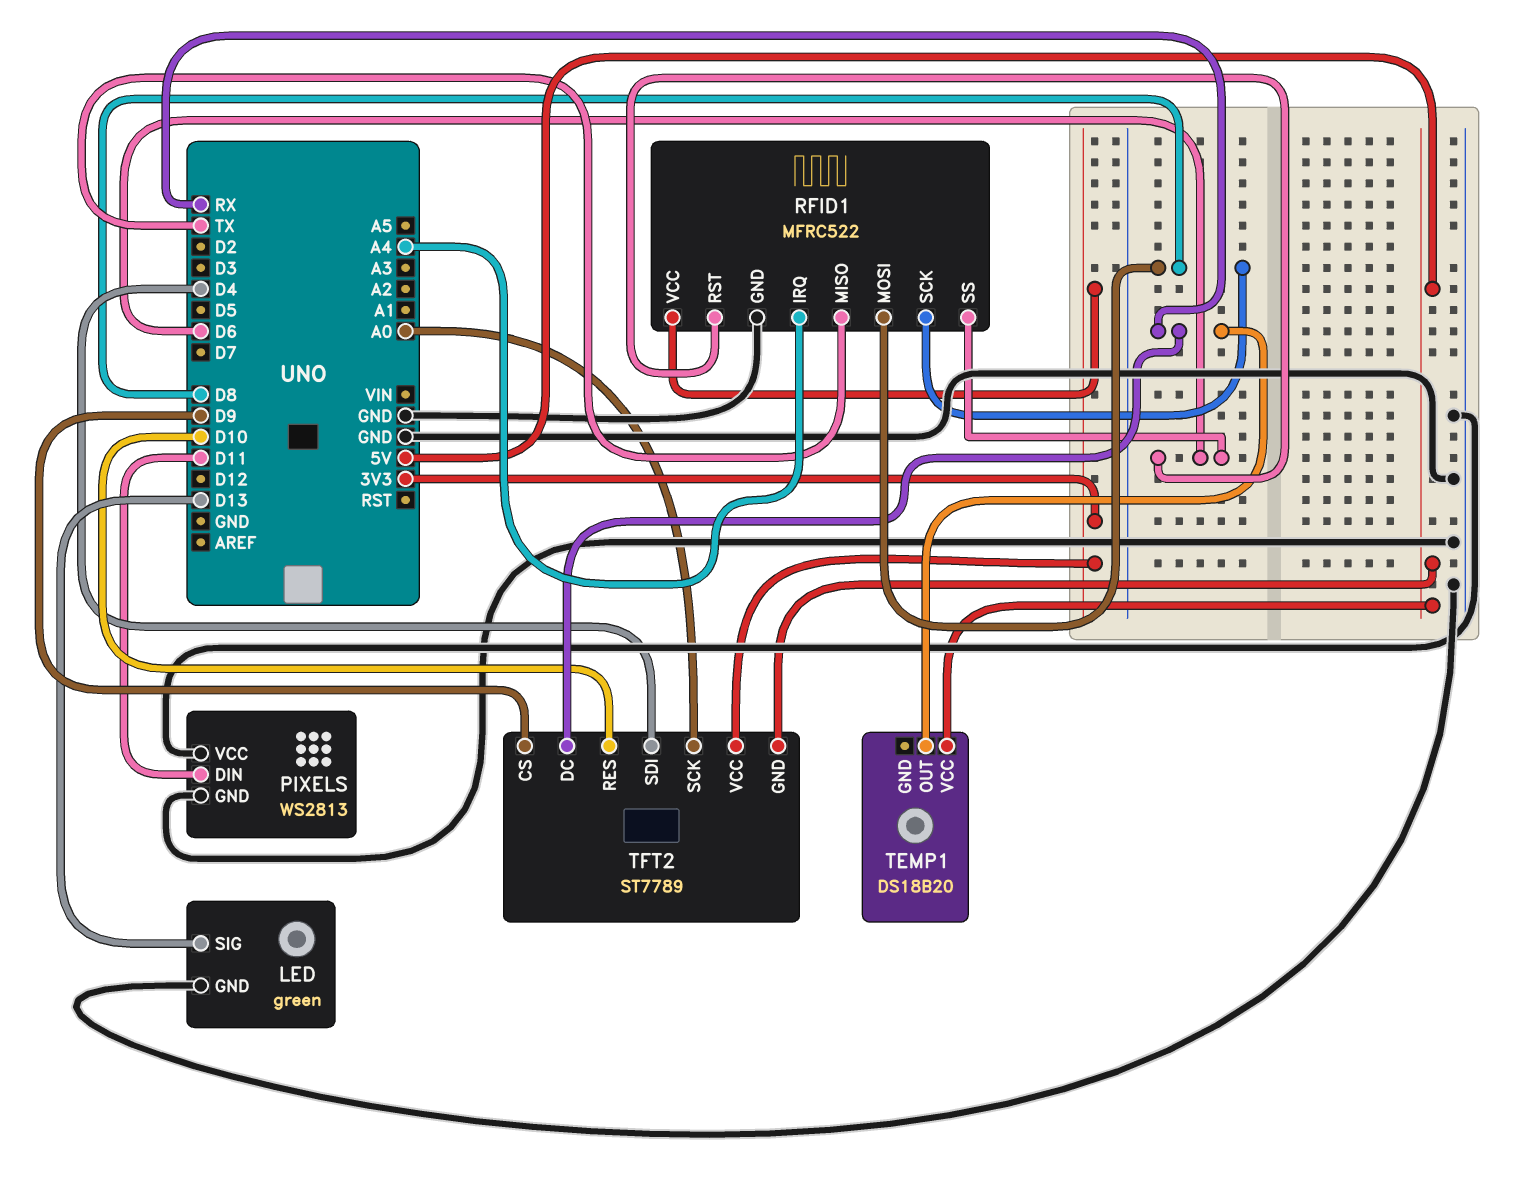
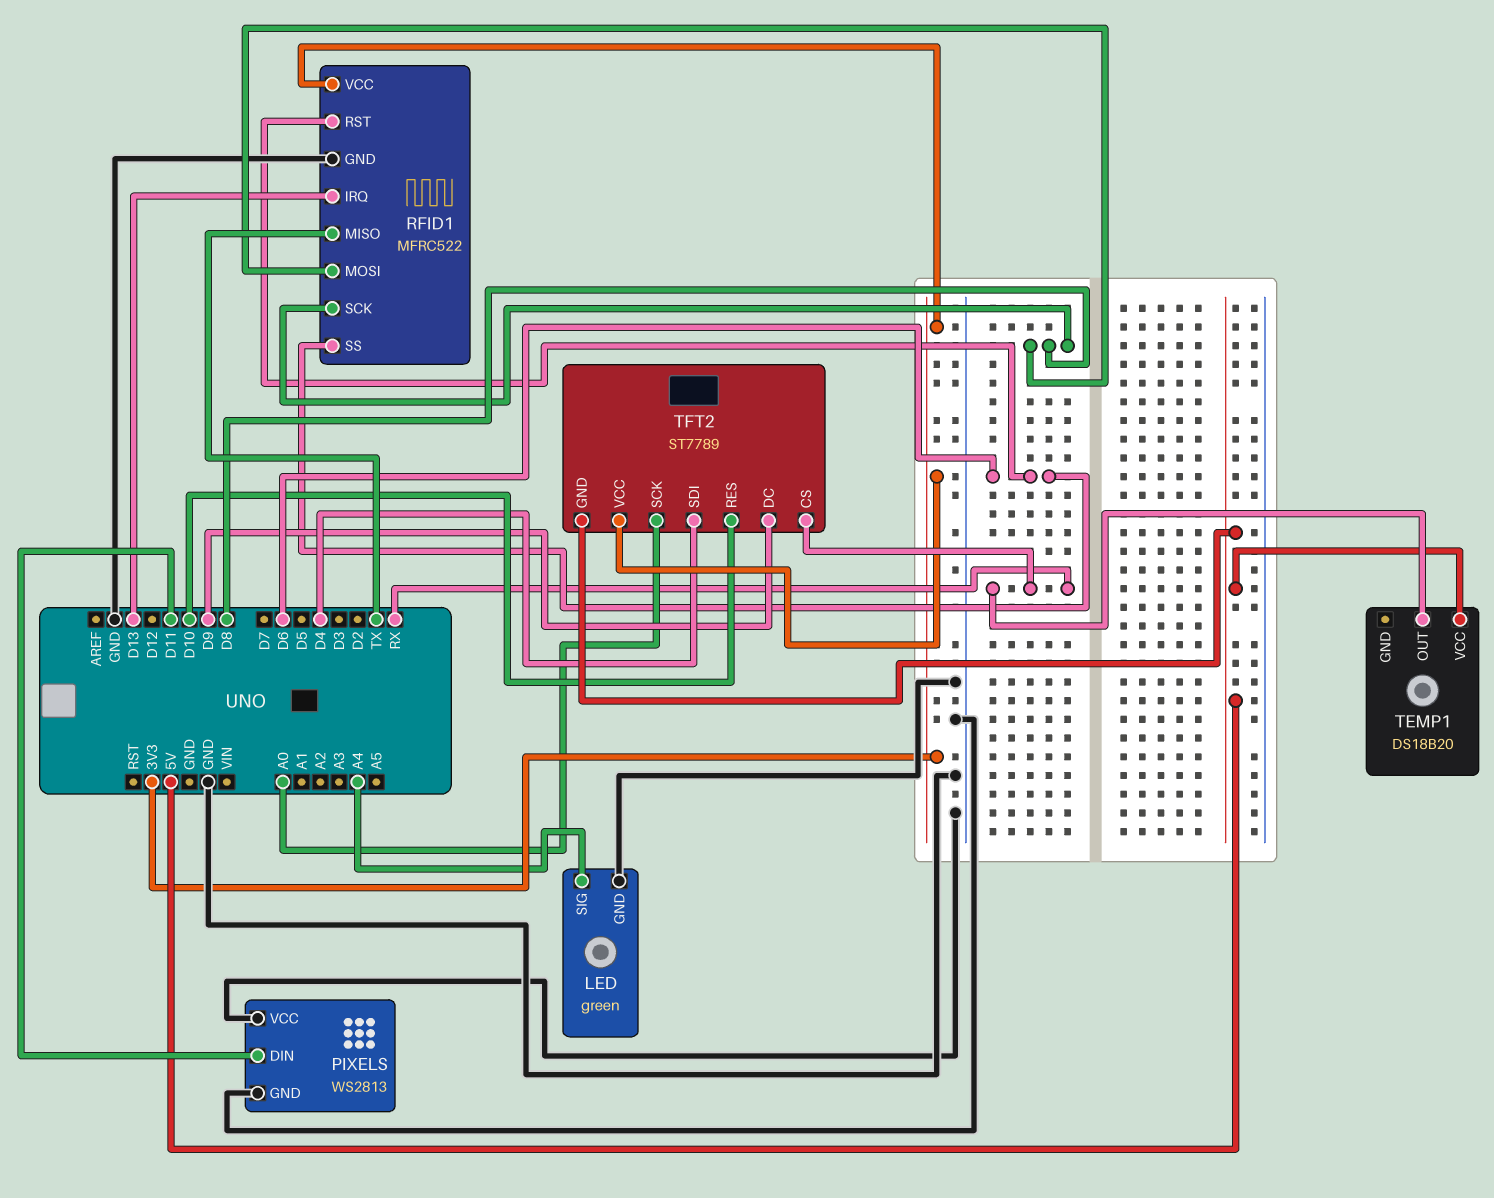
LED pin SIG: D13 -> A4
RFID1 pin IRQ: A4 -> D13
TFT2 pin CS: D9 -> RX
TFT2 pin DC: RX -> D9

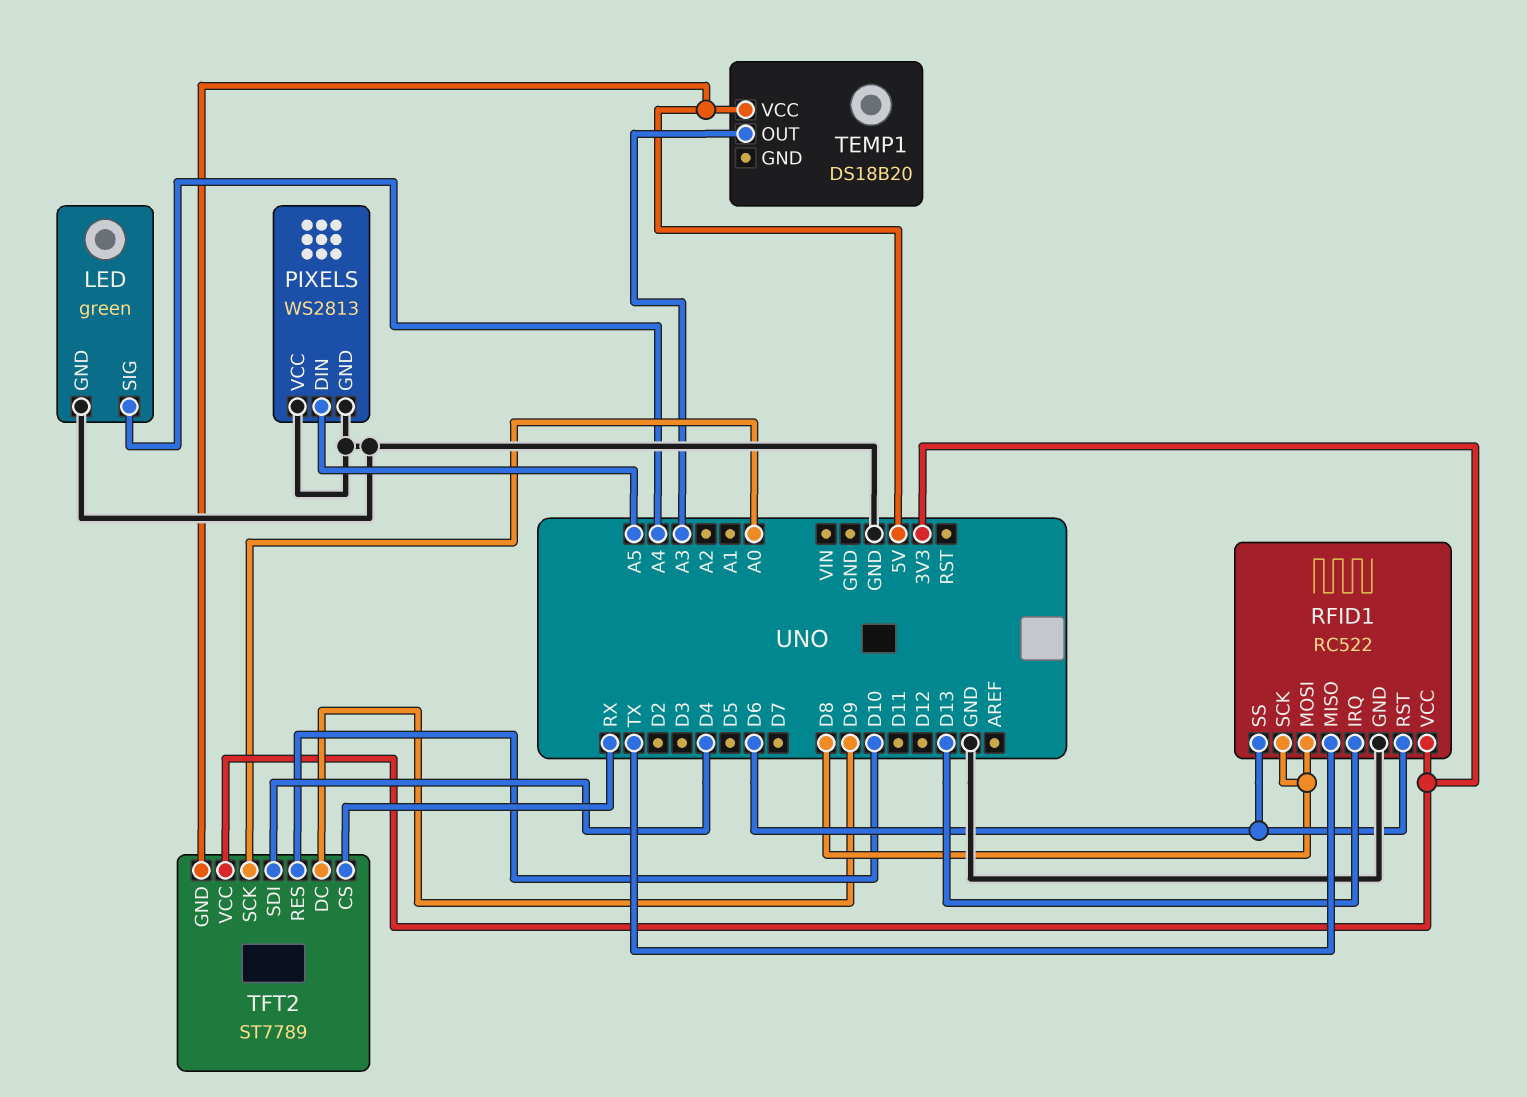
PIXELS pin DIN: D11 -> A5
RFID1: MFRC522 -> RC522
TEMP1 pin OUT: RX -> A3

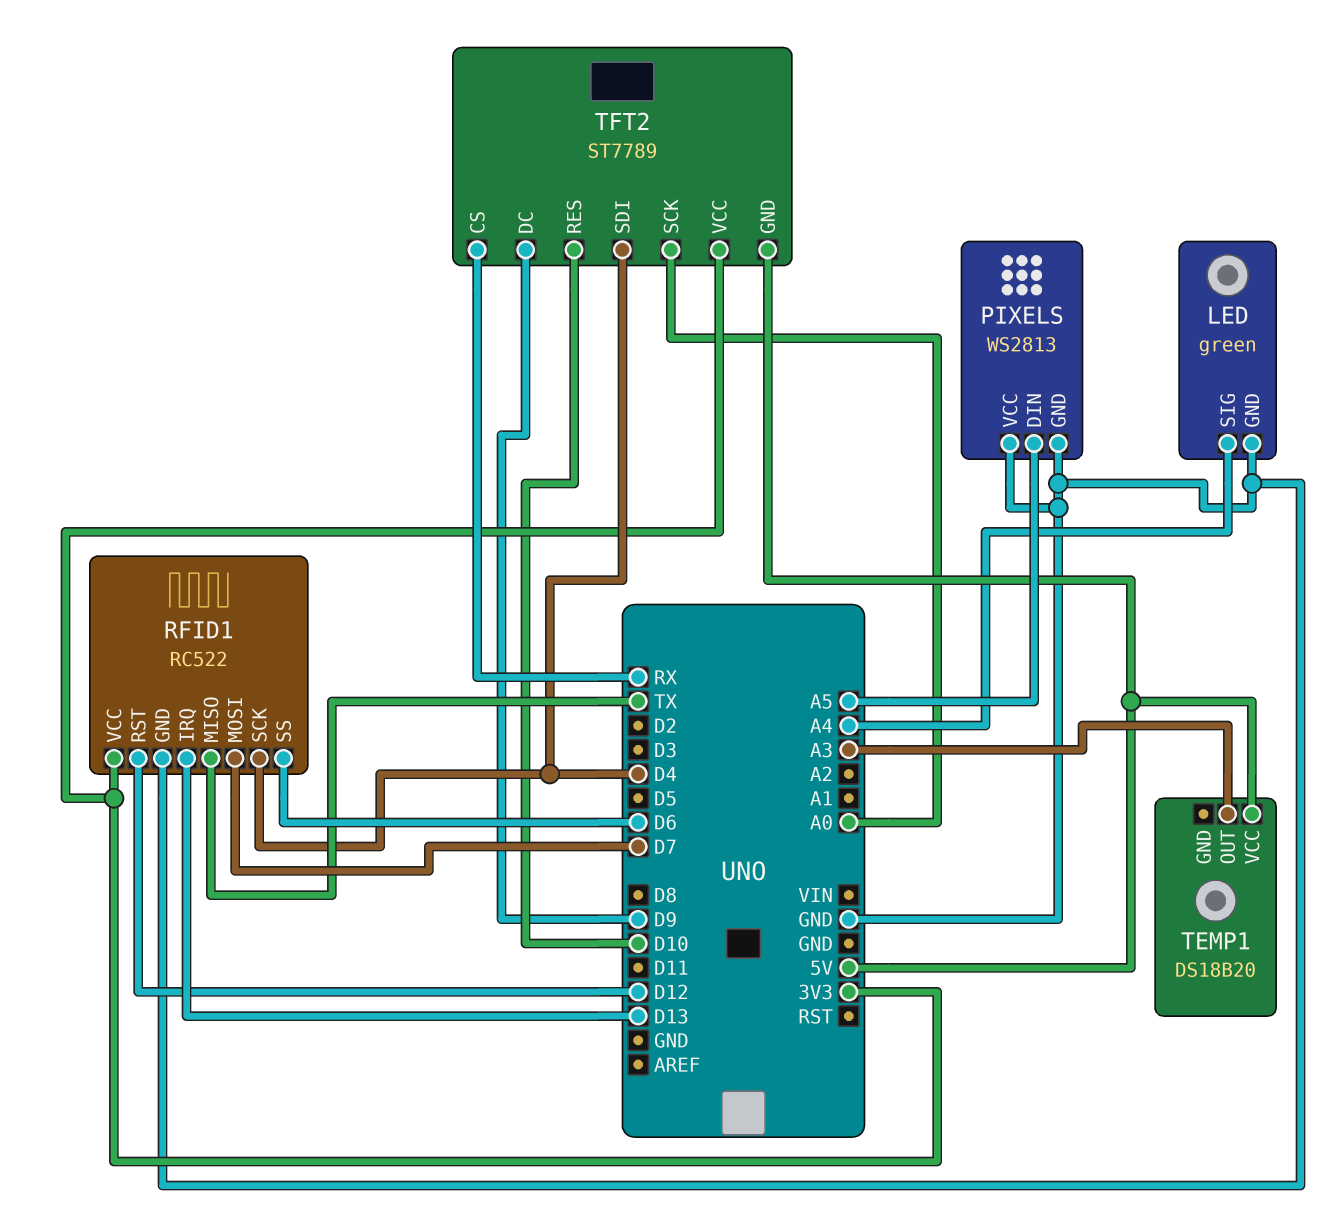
RFID1 pin MOSI: D8 -> D7
RFID1 pin RST: D6 -> D12
RFID1 pin SCK: D8 -> D4

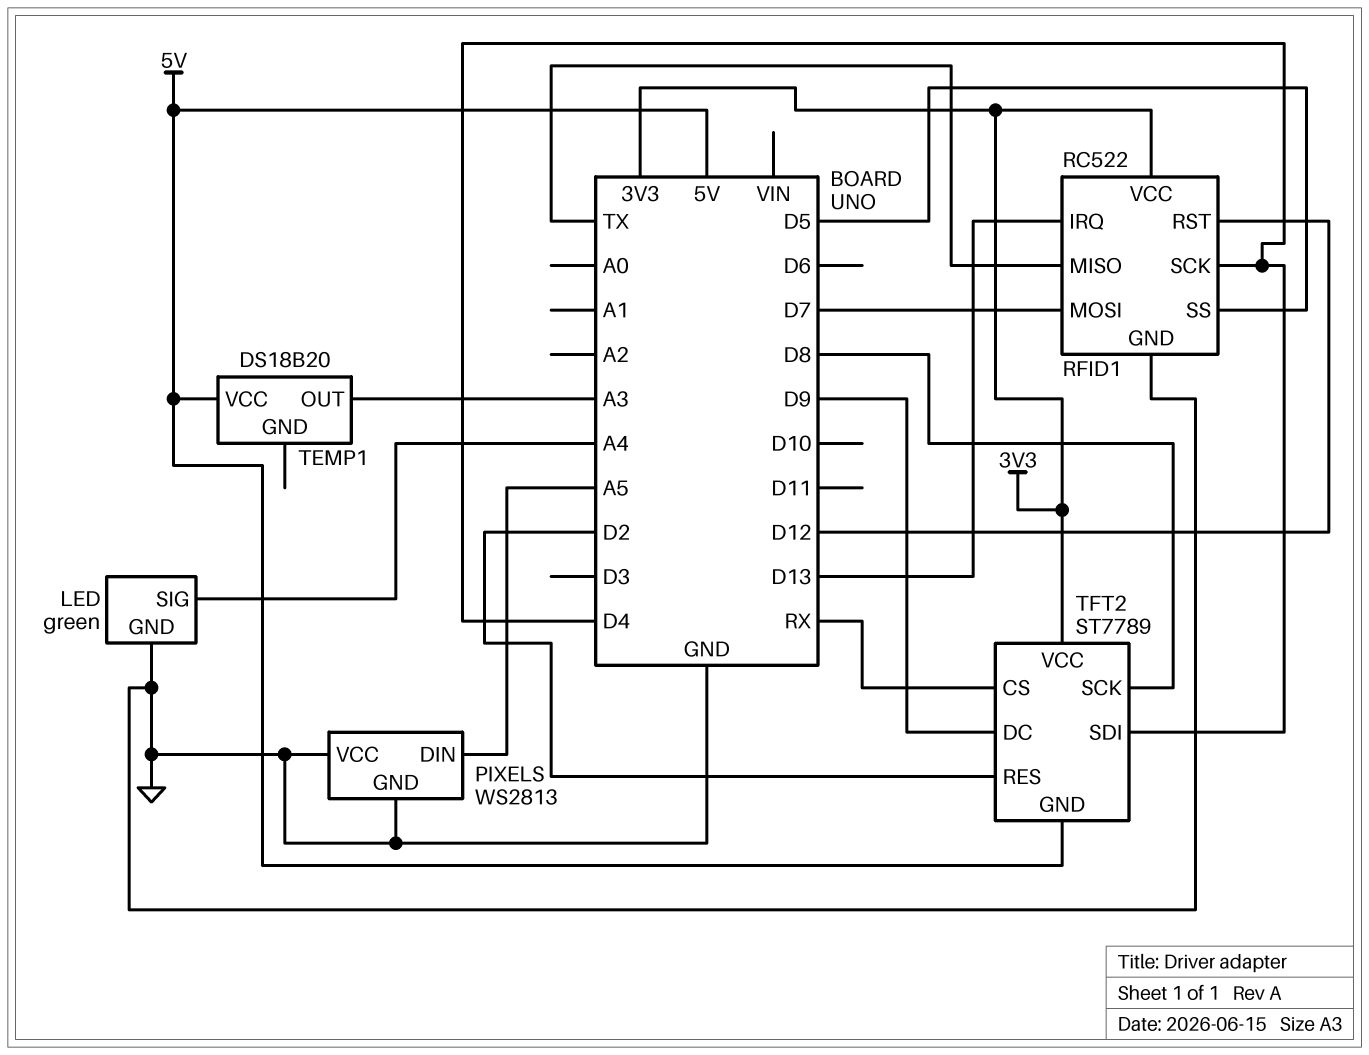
RFID1 pin SS: D6 -> D5
TFT2 pin RES: D10 -> D2
TFT2 pin SCK: A0 -> D8

